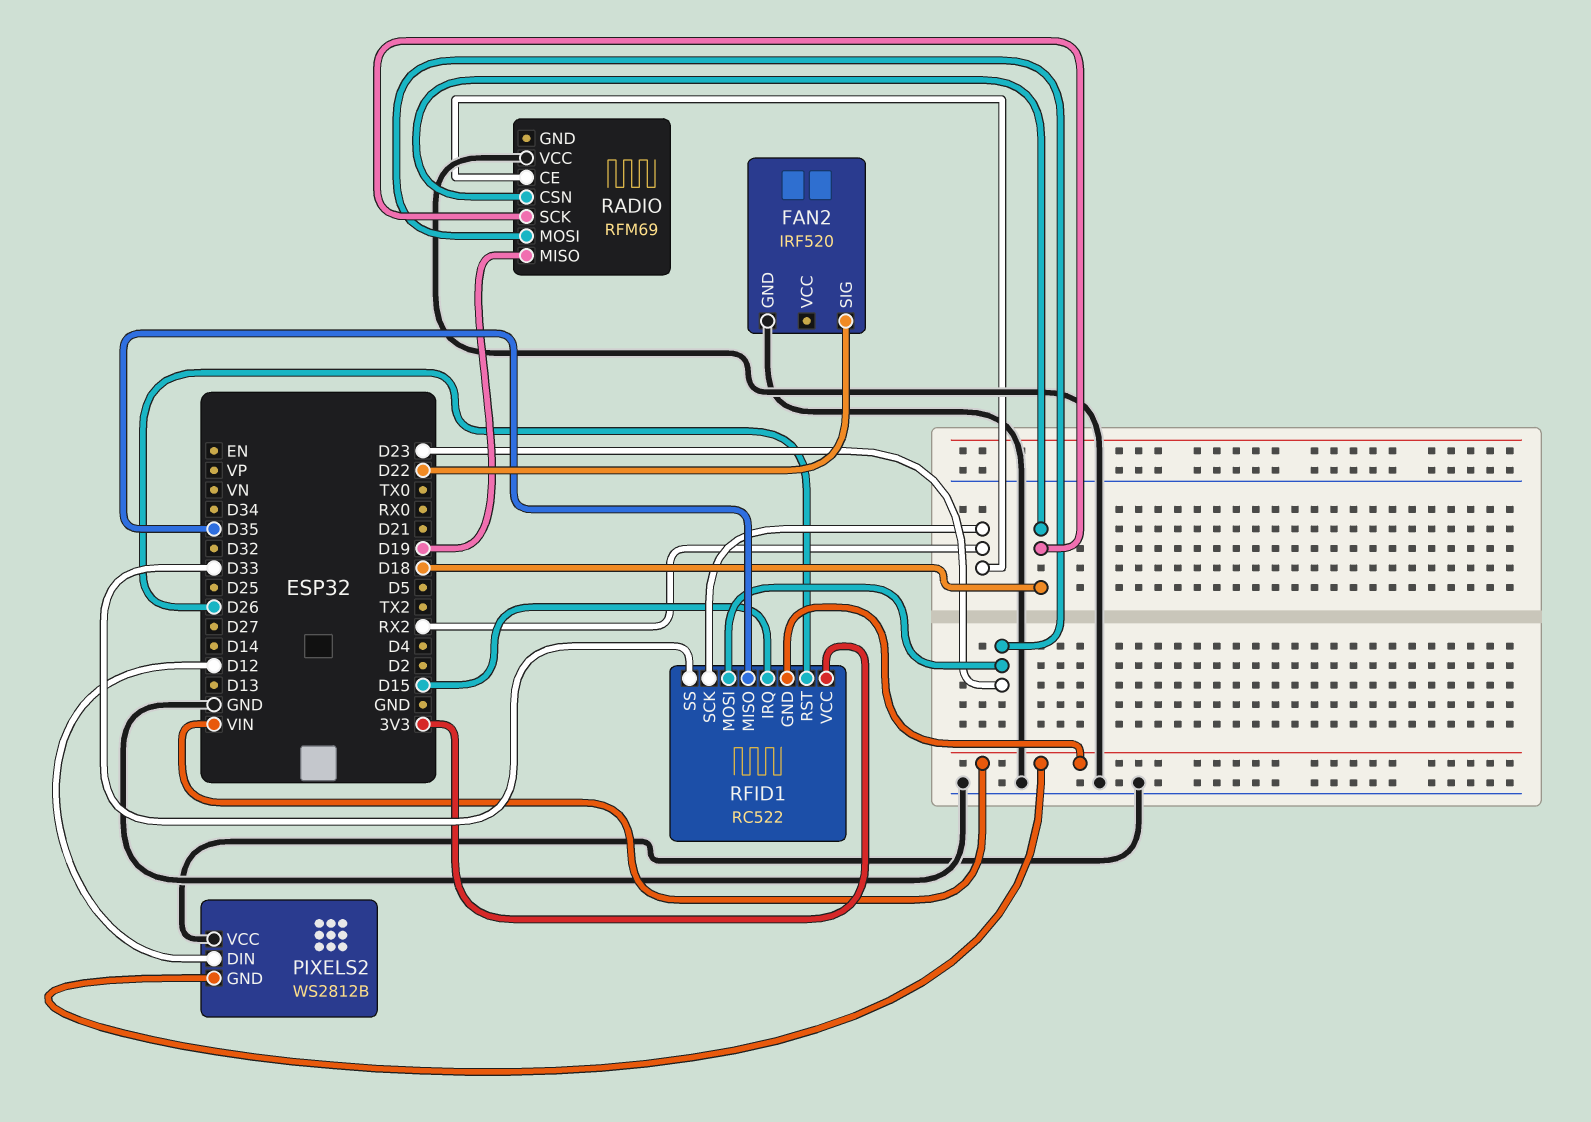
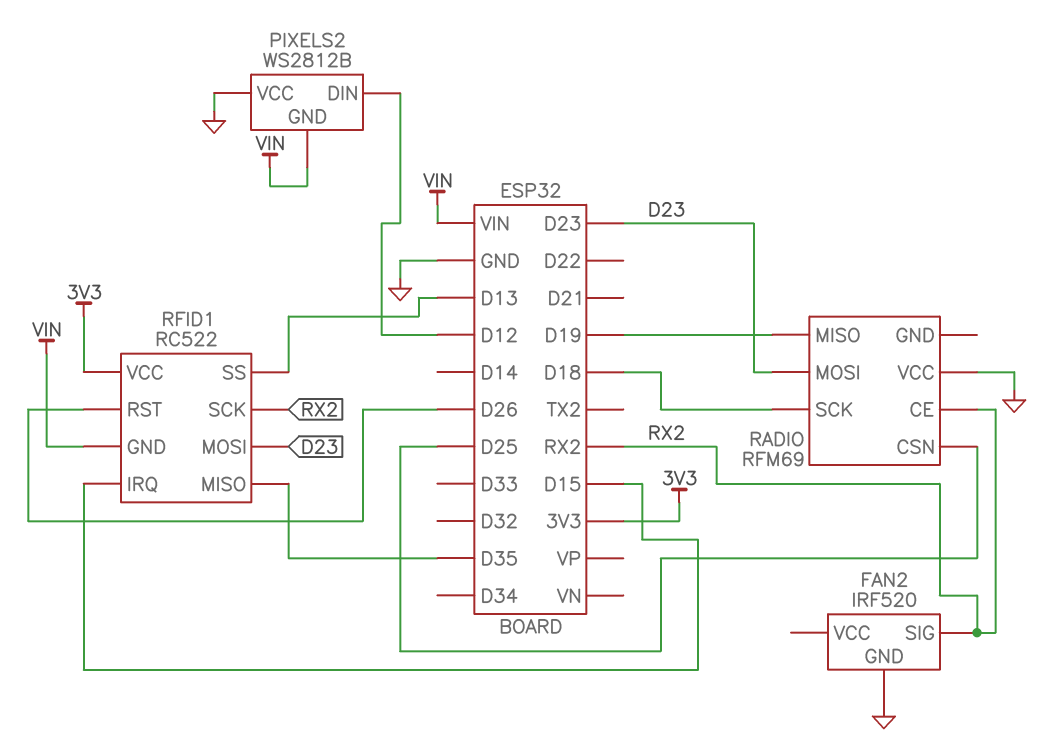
FAN2 pin SIG: D22 -> RX2
RADIO pin CSN: D18 -> D25
RFID1 pin SS: D33 -> D13

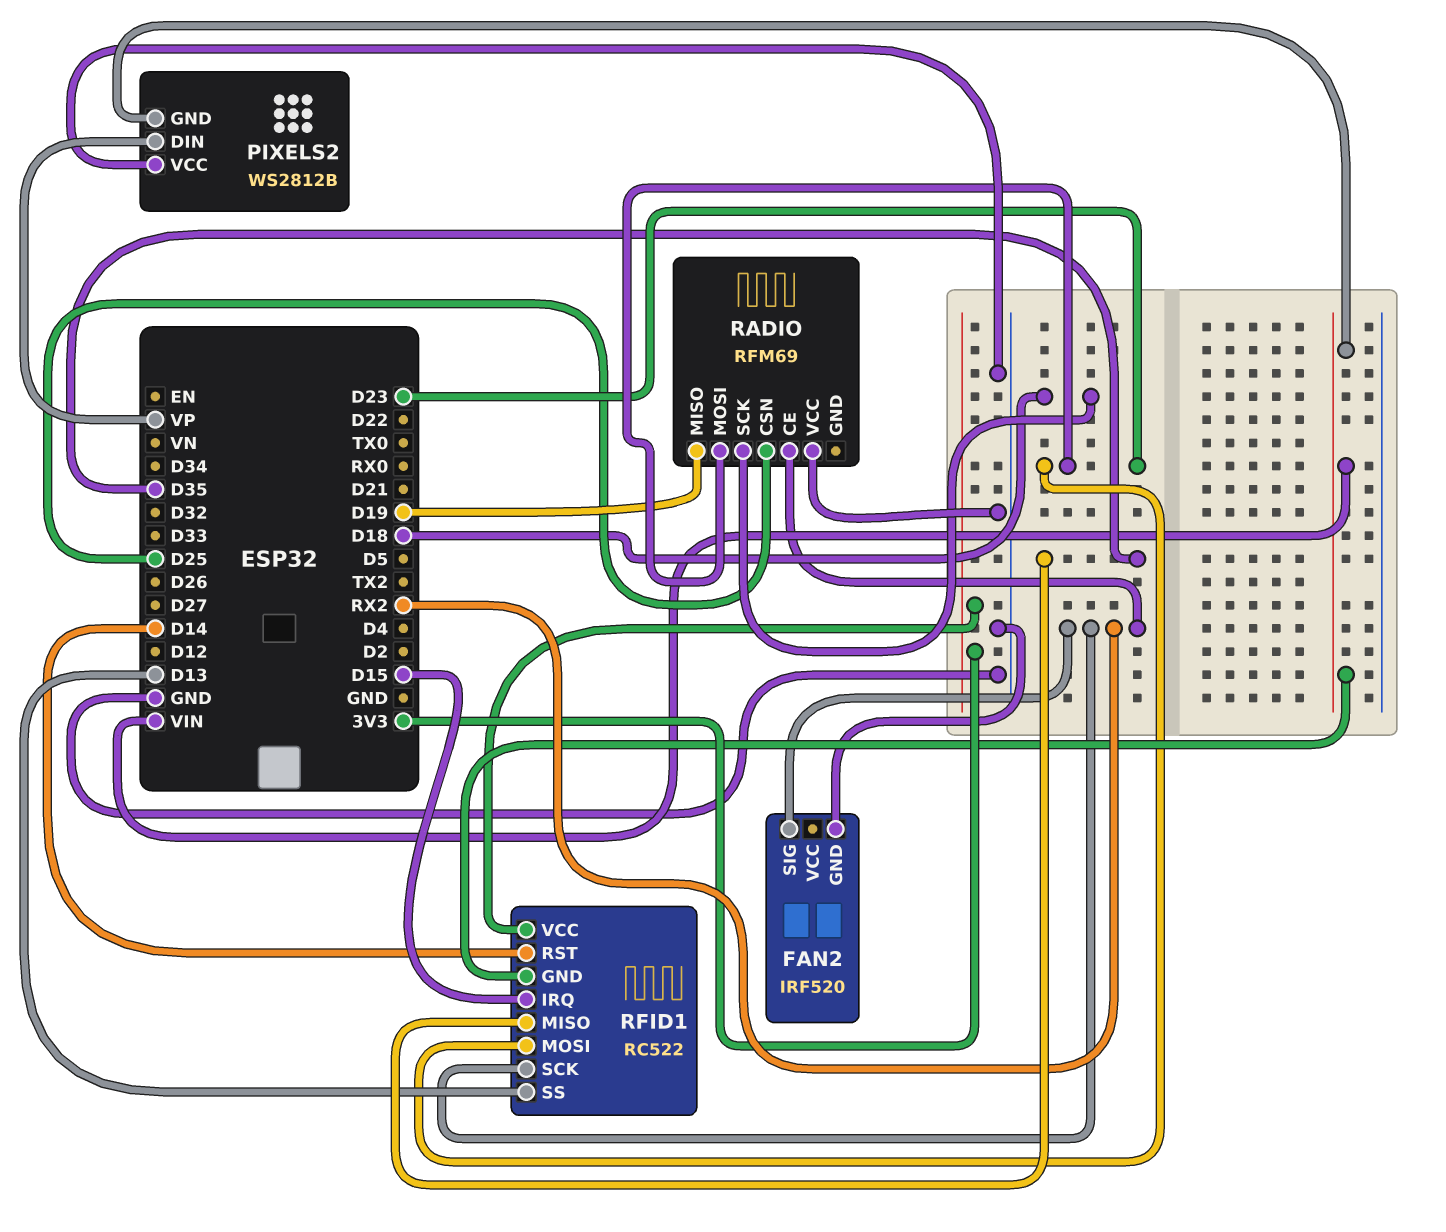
PIXELS2 pin DIN: D12 -> VP
RFID1 pin RST: D26 -> D14

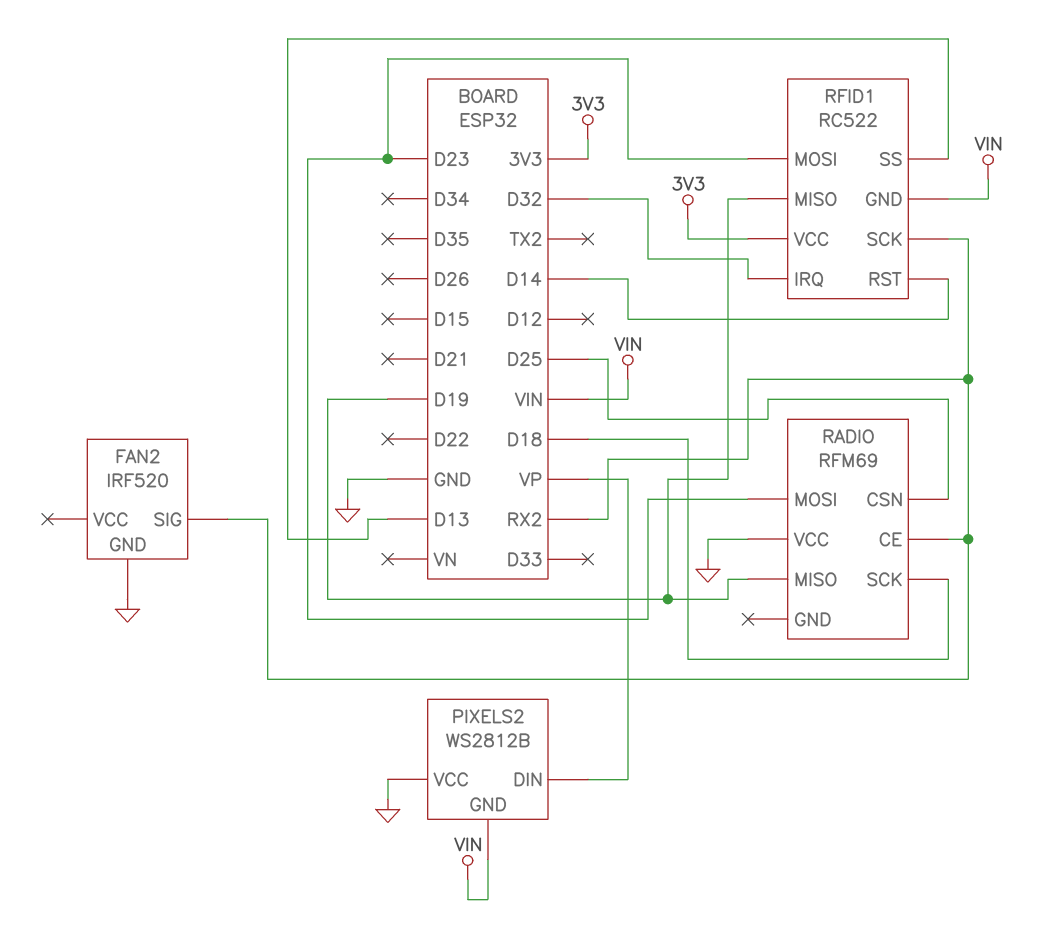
RFID1 pin IRQ: D15 -> D32
RFID1 pin MISO: D35 -> D19

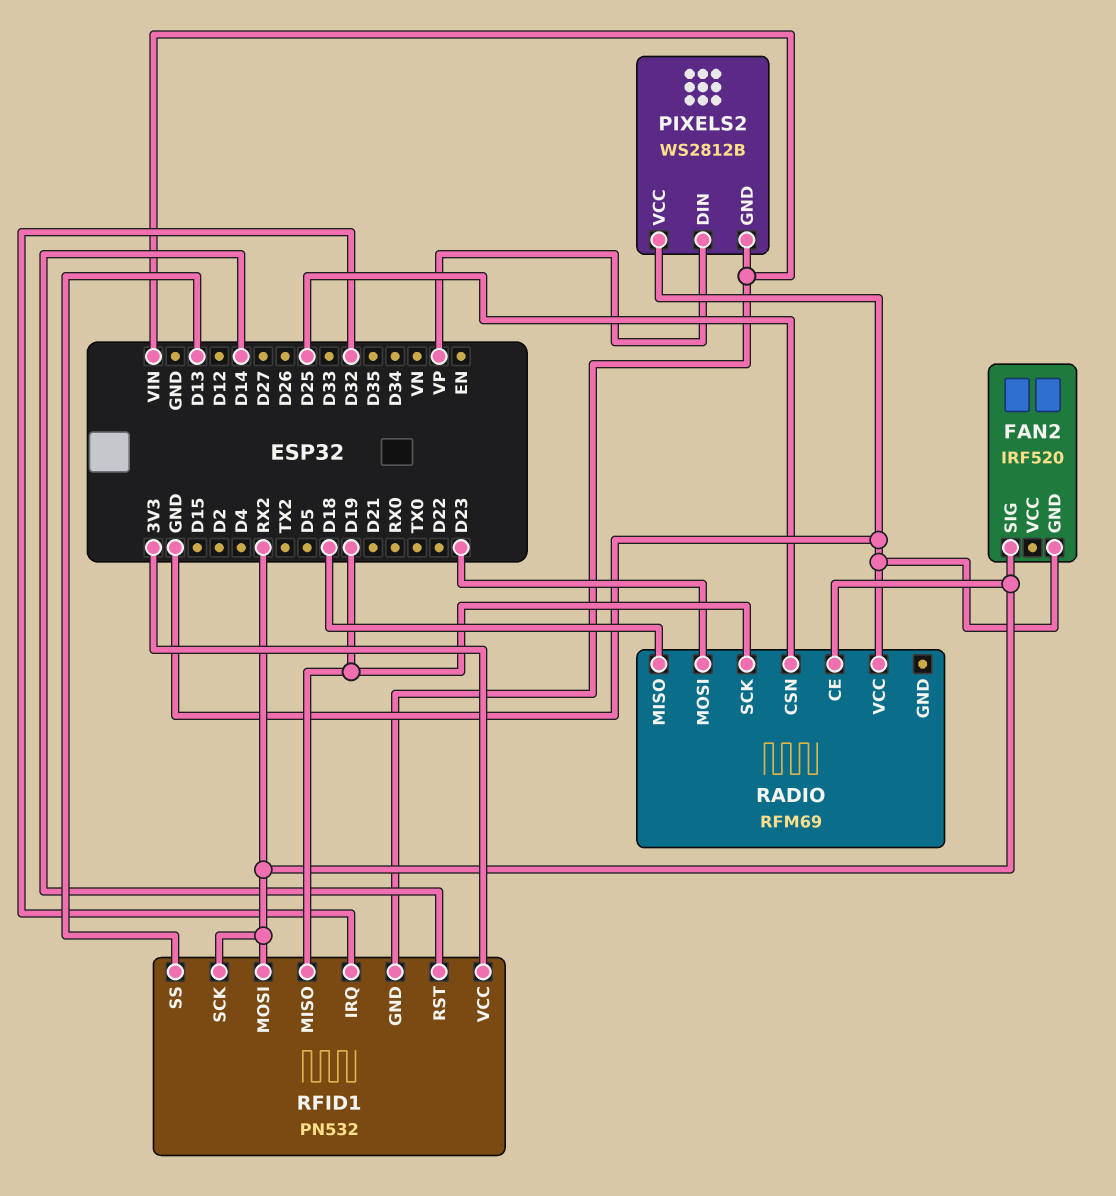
RADIO pin MISO: D19 -> D18
RADIO pin SCK: D18 -> D19
RFID1: RC522 -> PN532
RFID1 pin MOSI: D23 -> RX2

